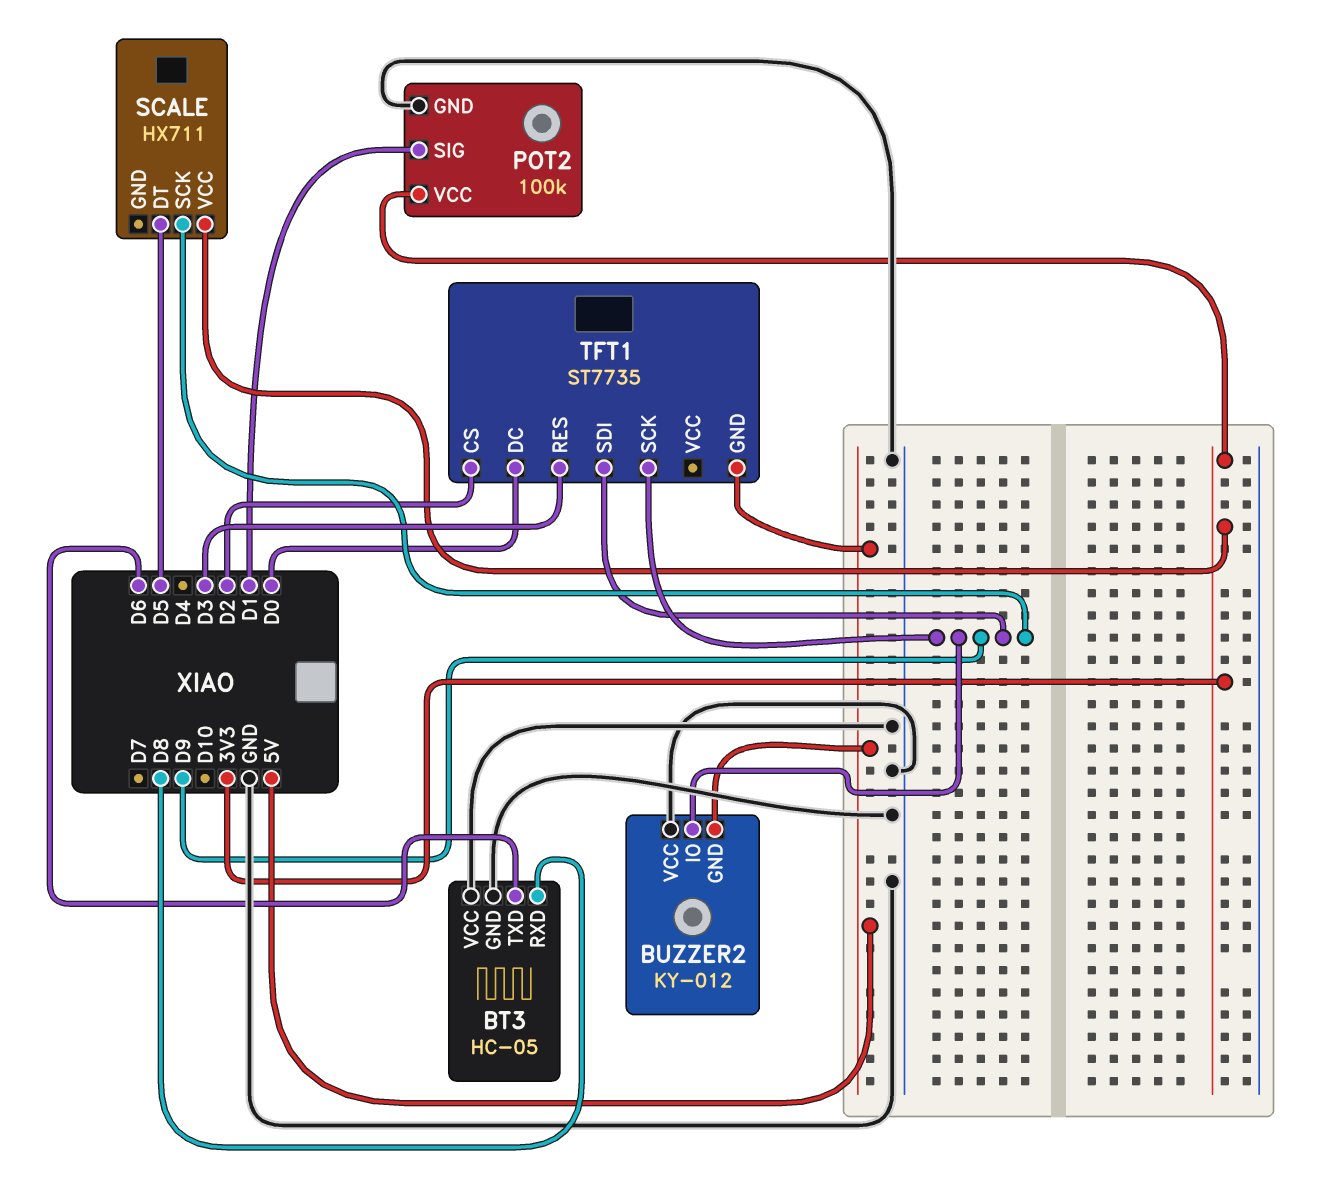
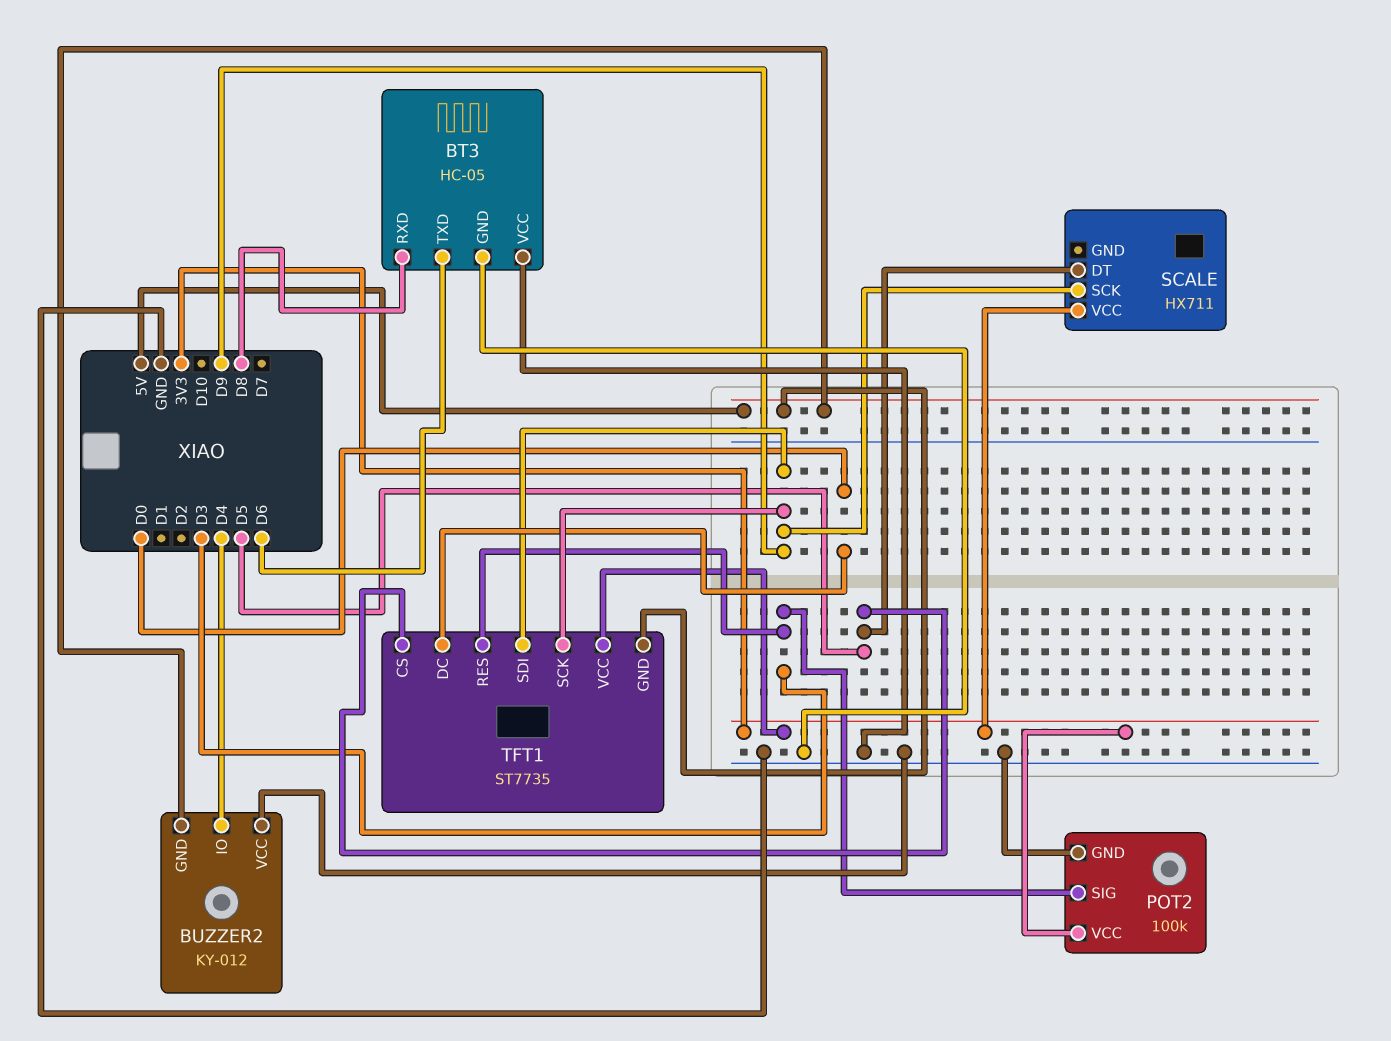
BUZZER2 pin IO: D9 -> D4
POT2 pin SIG: D1 -> D3
TFT1 pin CS: D2 -> D5
TFT1 pin VCC: none -> 3V3

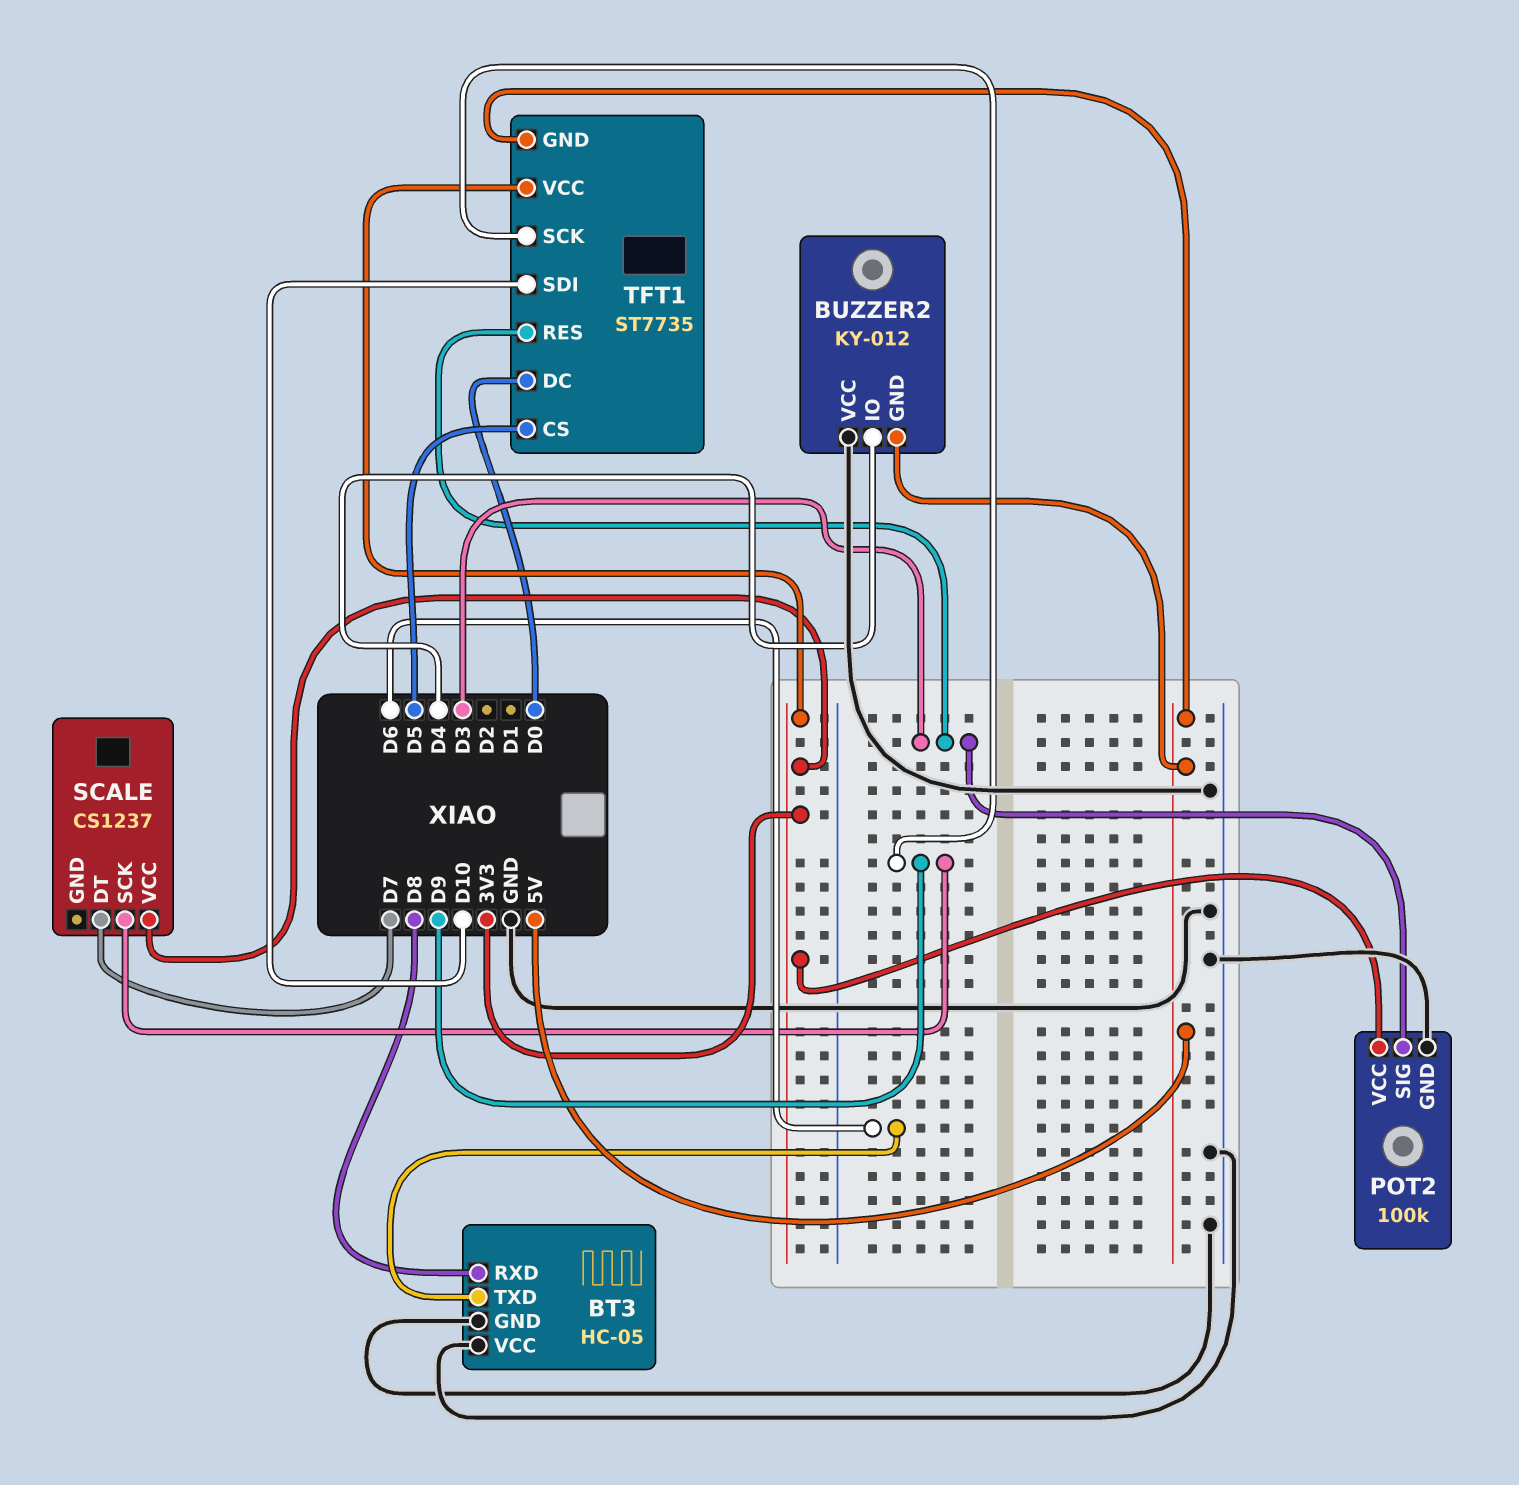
SCALE: HX711 -> CS1237
SCALE pin DT: D5 -> D7
TFT1 pin SDI: D9 -> D10

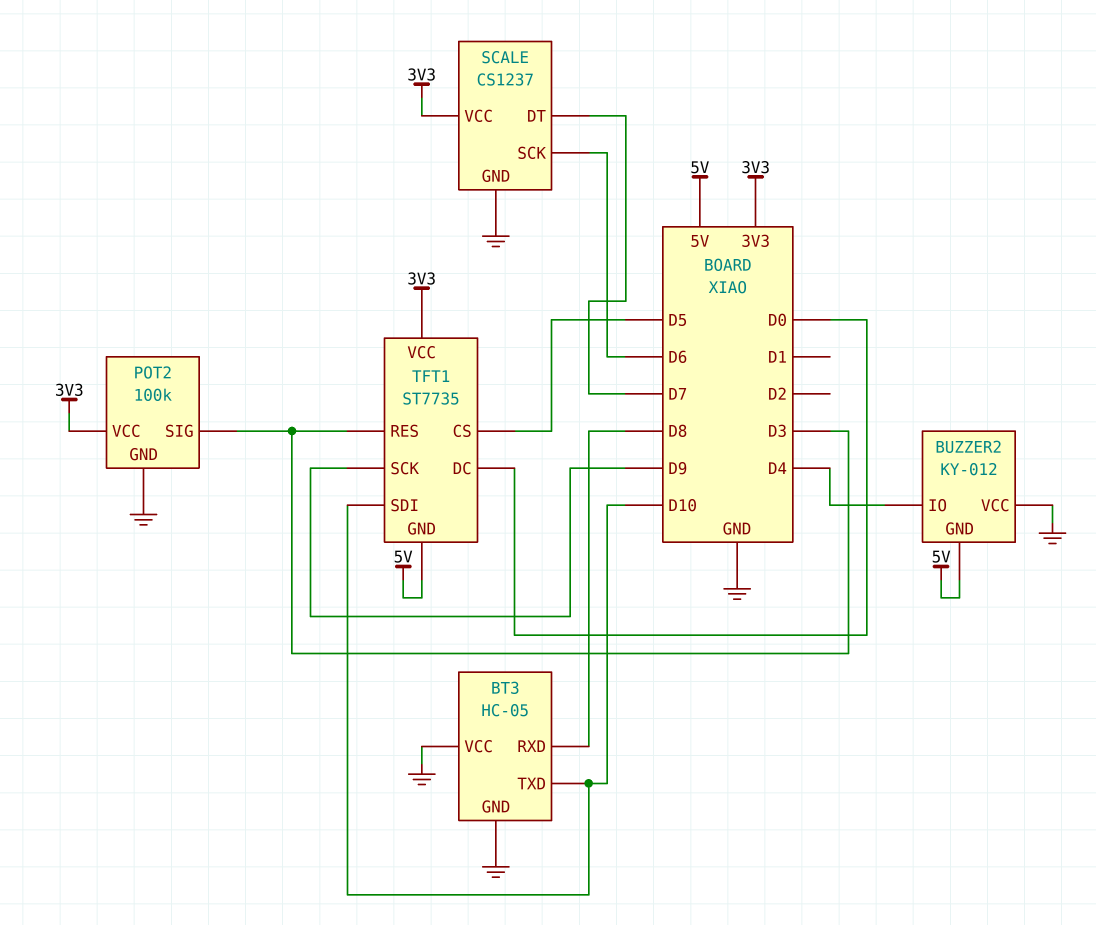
BT3 pin TXD: D6 -> D10
SCALE pin GND: none -> GND
SCALE pin SCK: D9 -> D6

